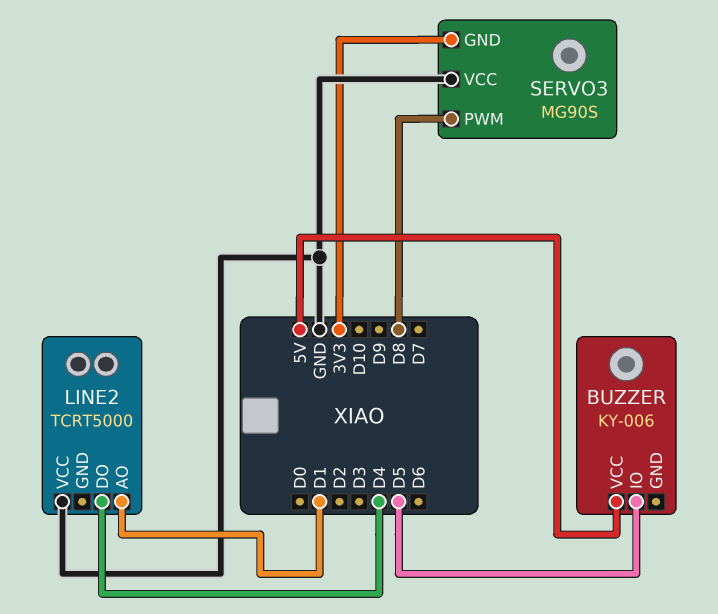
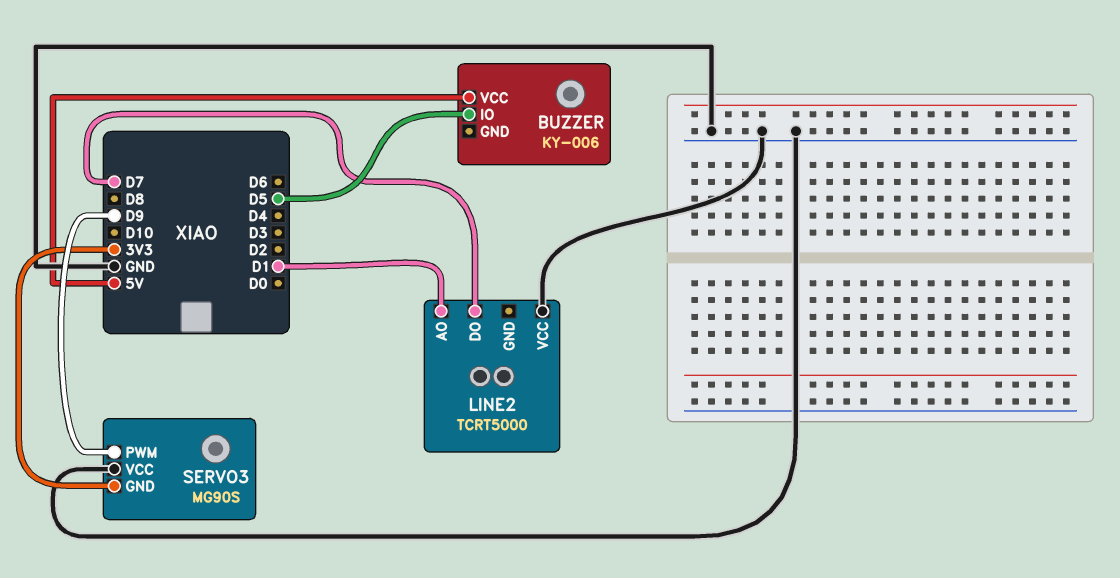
LINE2 pin DO: D4 -> D7
SERVO3 pin PWM: D8 -> D9

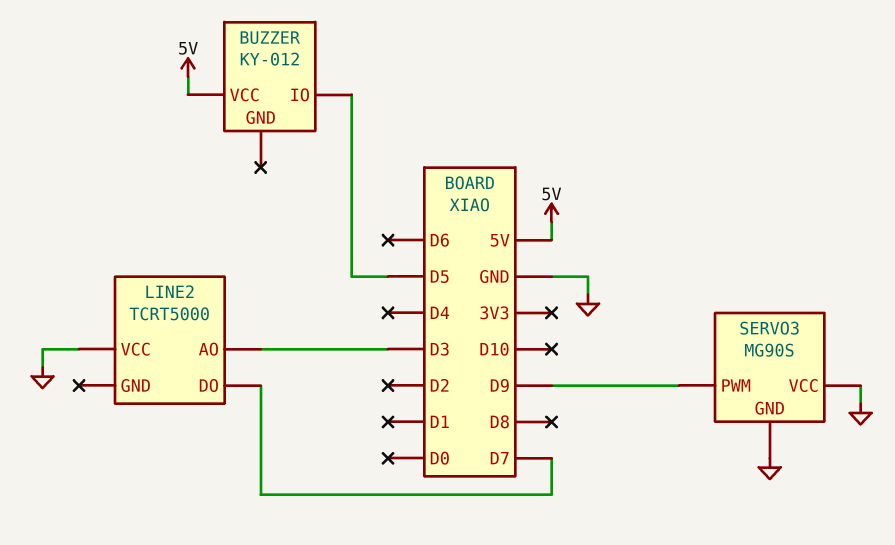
BUZZER: KY-006 -> KY-012
LINE2 pin AO: D1 -> D3
SERVO3 pin GND: 3V3 -> GND

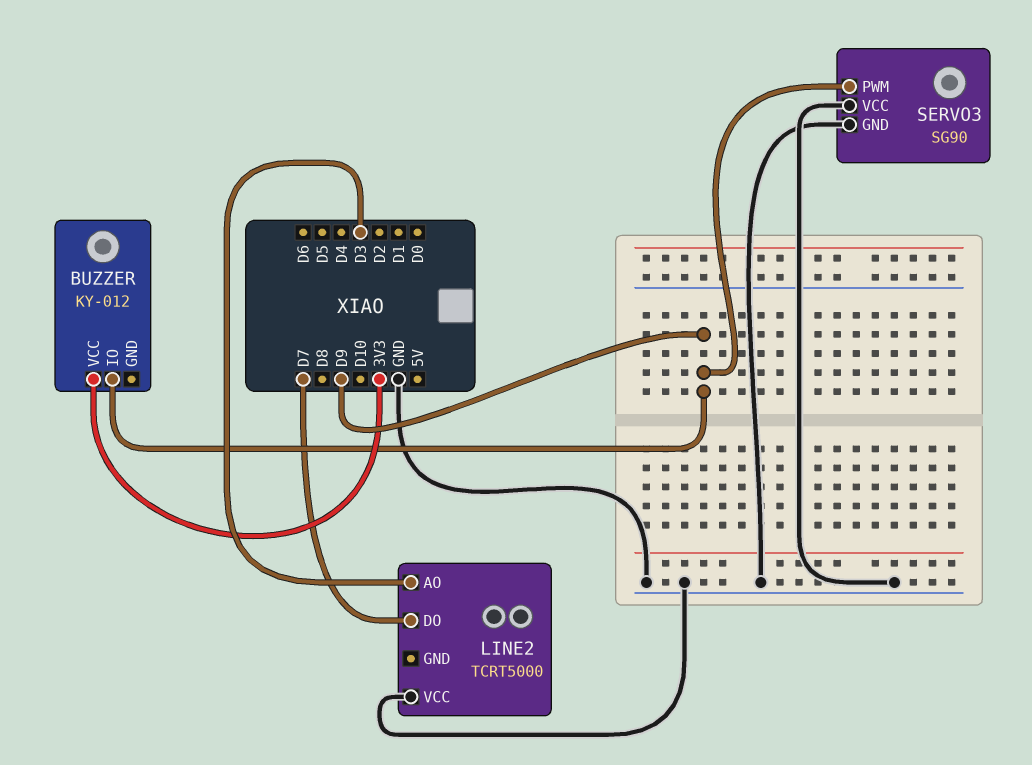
BUZZER pin IO: D5 -> D9
BUZZER pin VCC: 5V -> 3V3
SERVO3: MG90S -> SG90

